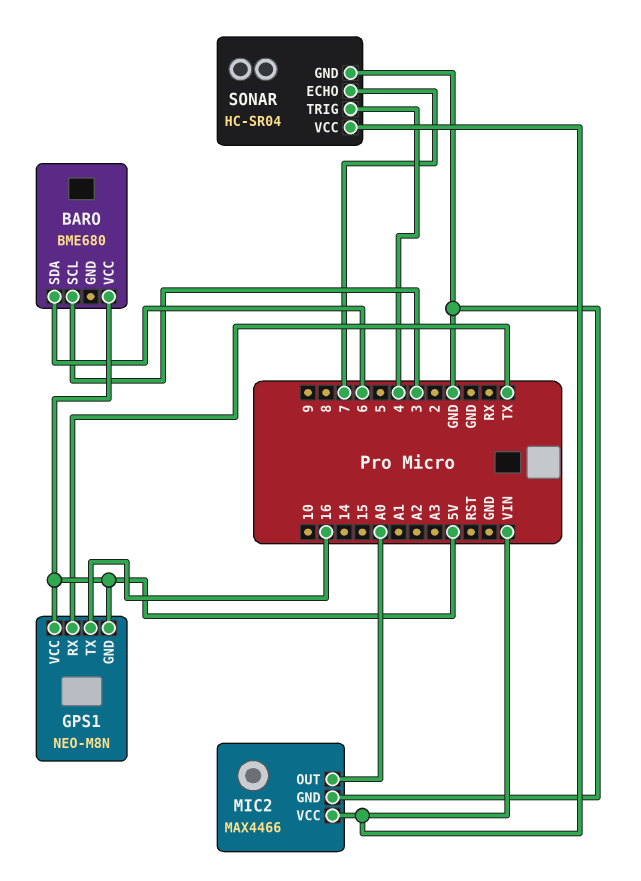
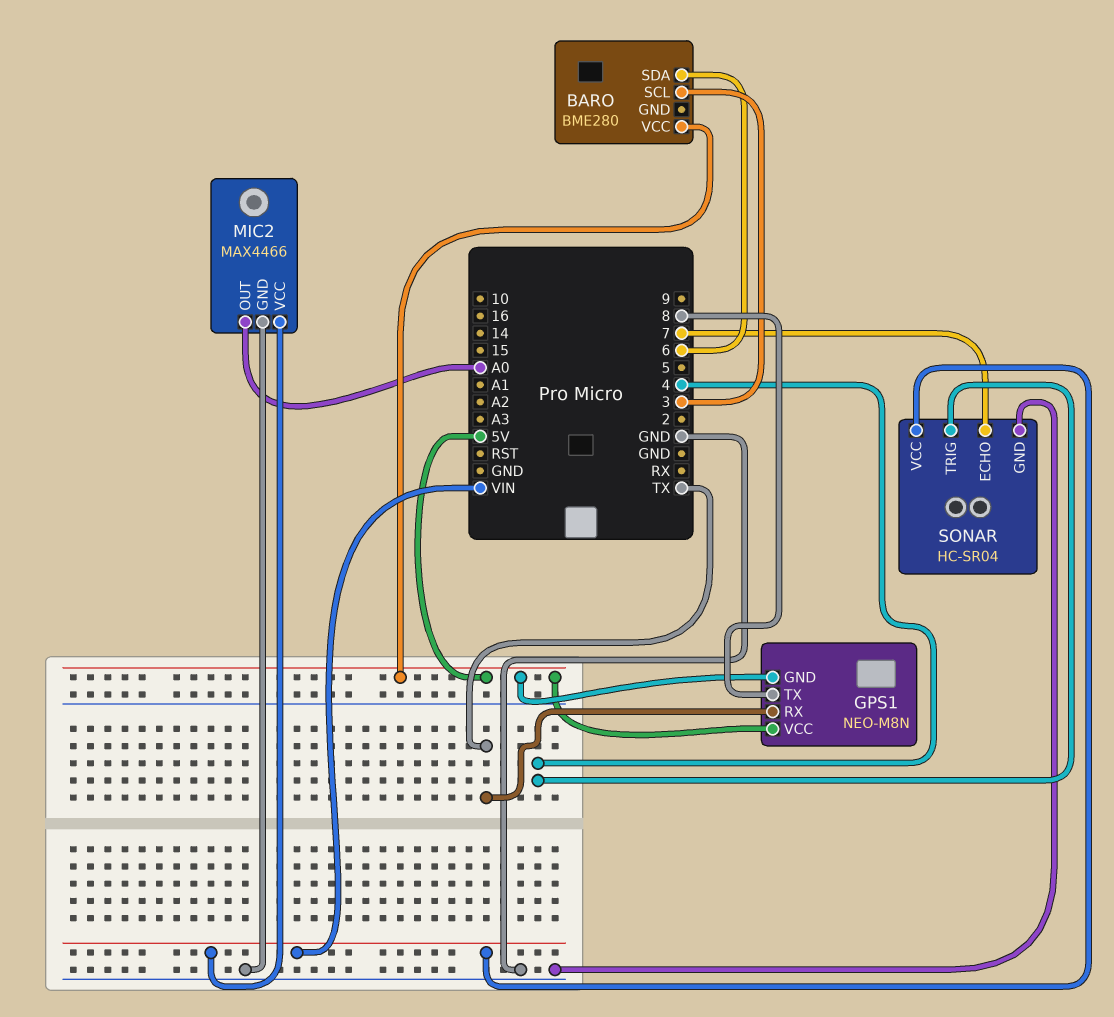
BARO: BME680 -> BME280
GPS1 pin TX: 16 -> 8

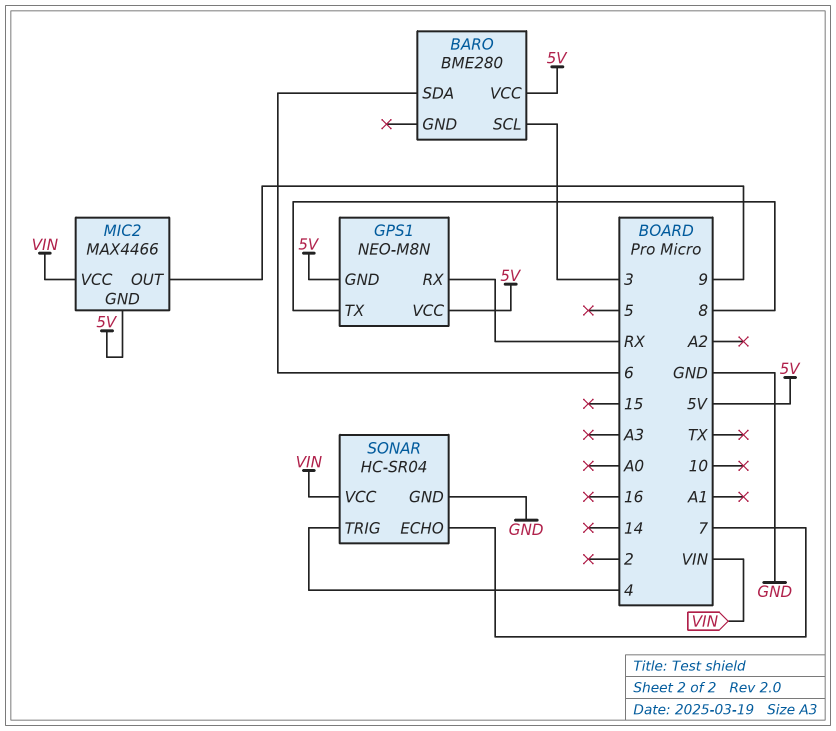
GPS1 pin RX: TX -> RX
MIC2 pin GND: GND -> 5V
MIC2 pin OUT: A0 -> 9

